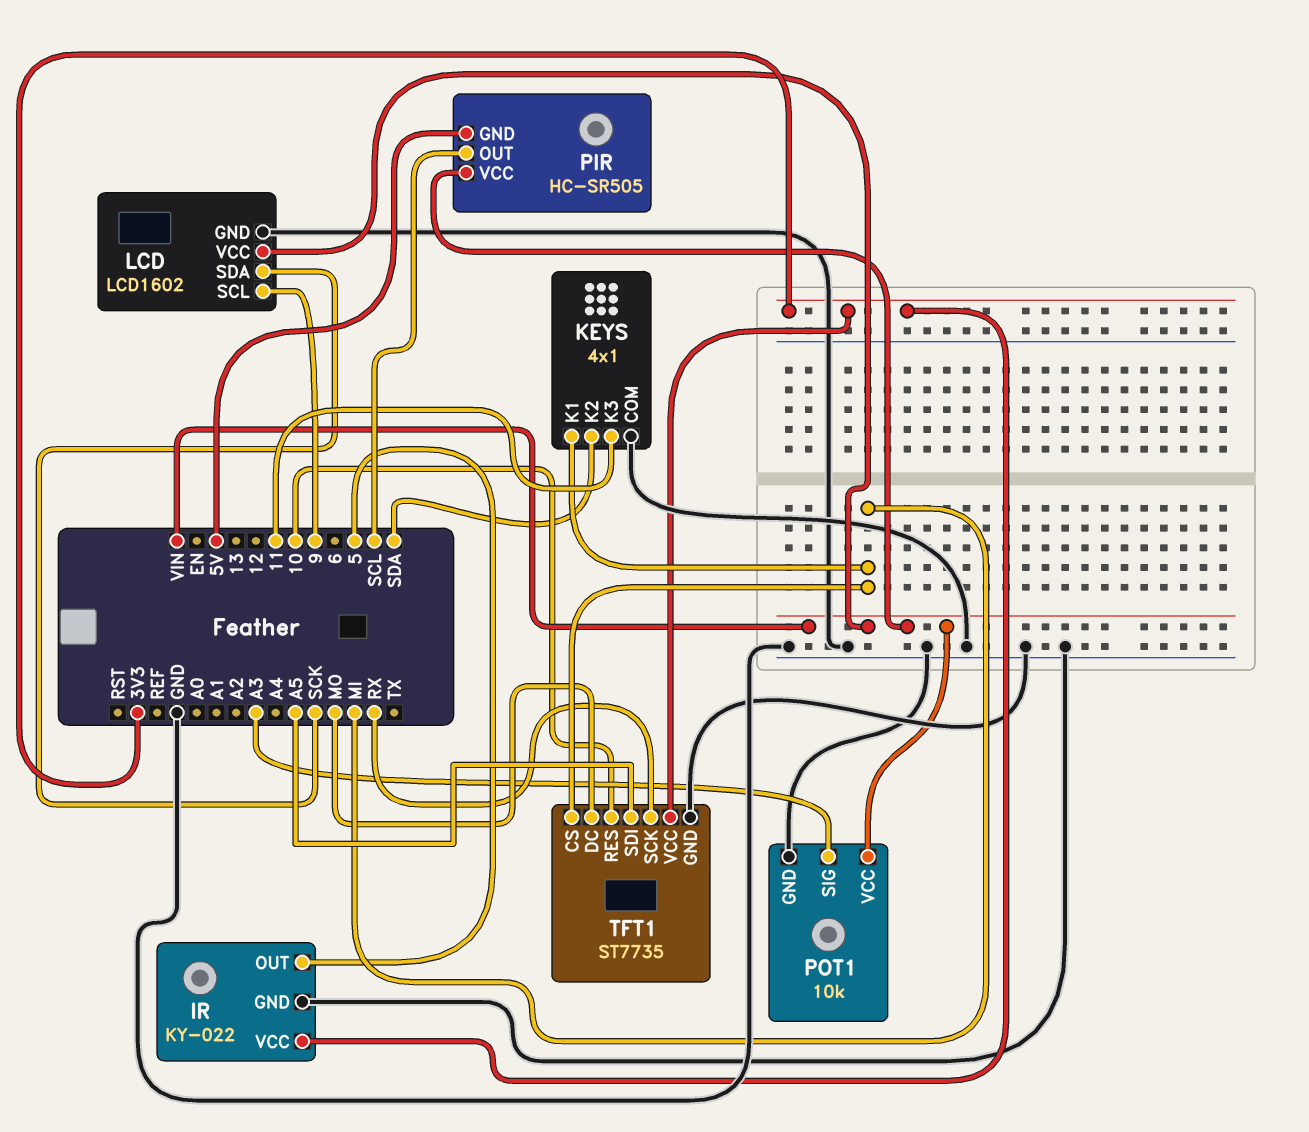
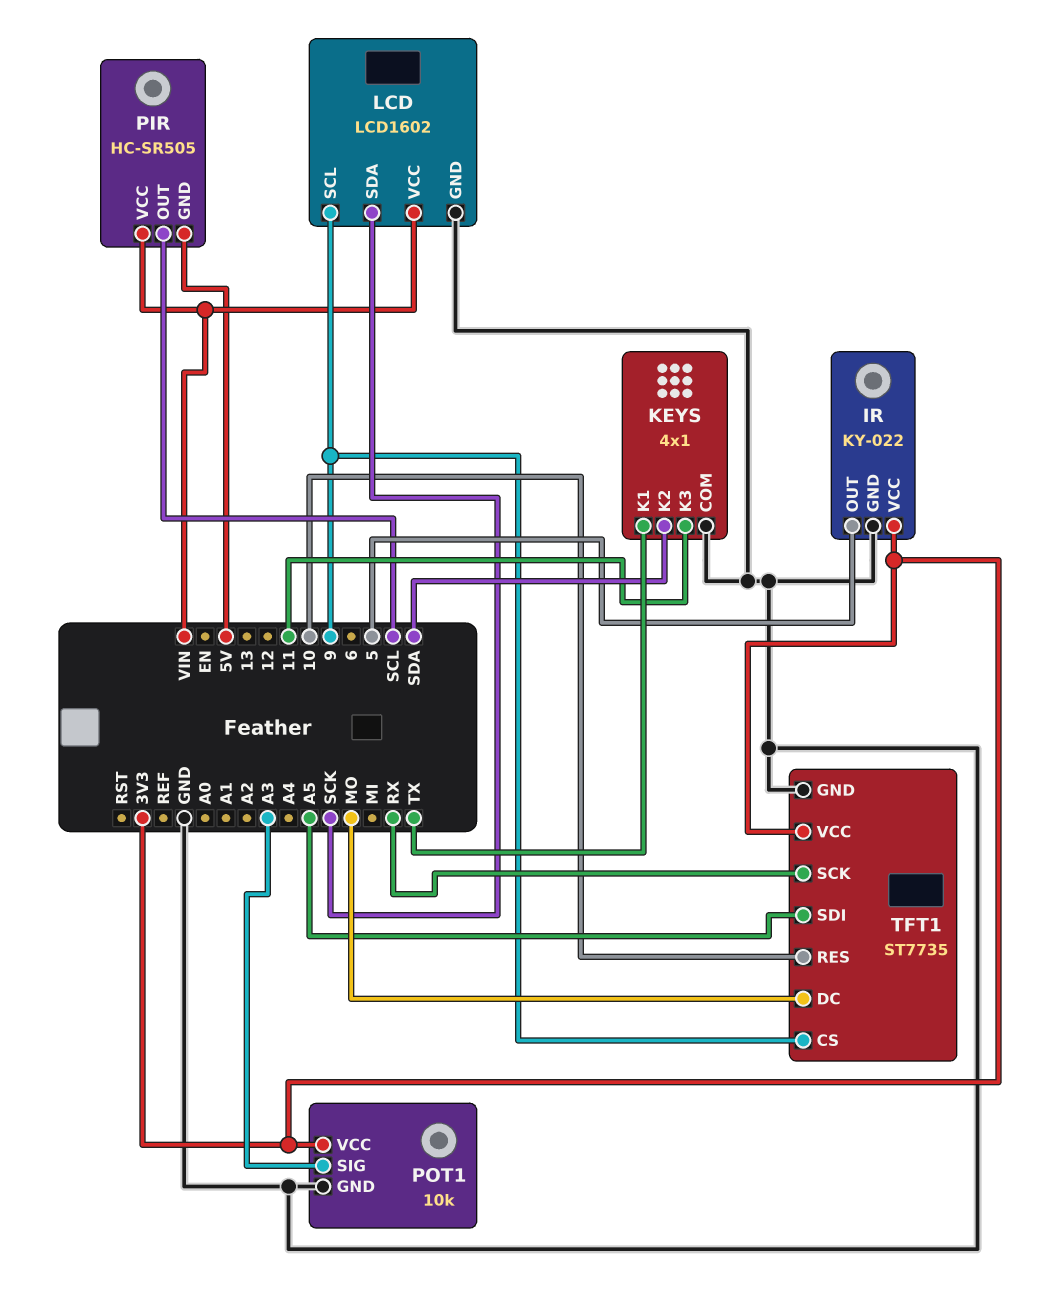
KEYS pin K1: MI -> TX
POT1 pin VCC: VIN -> 3V3
TFT1 pin CS: MI -> 9

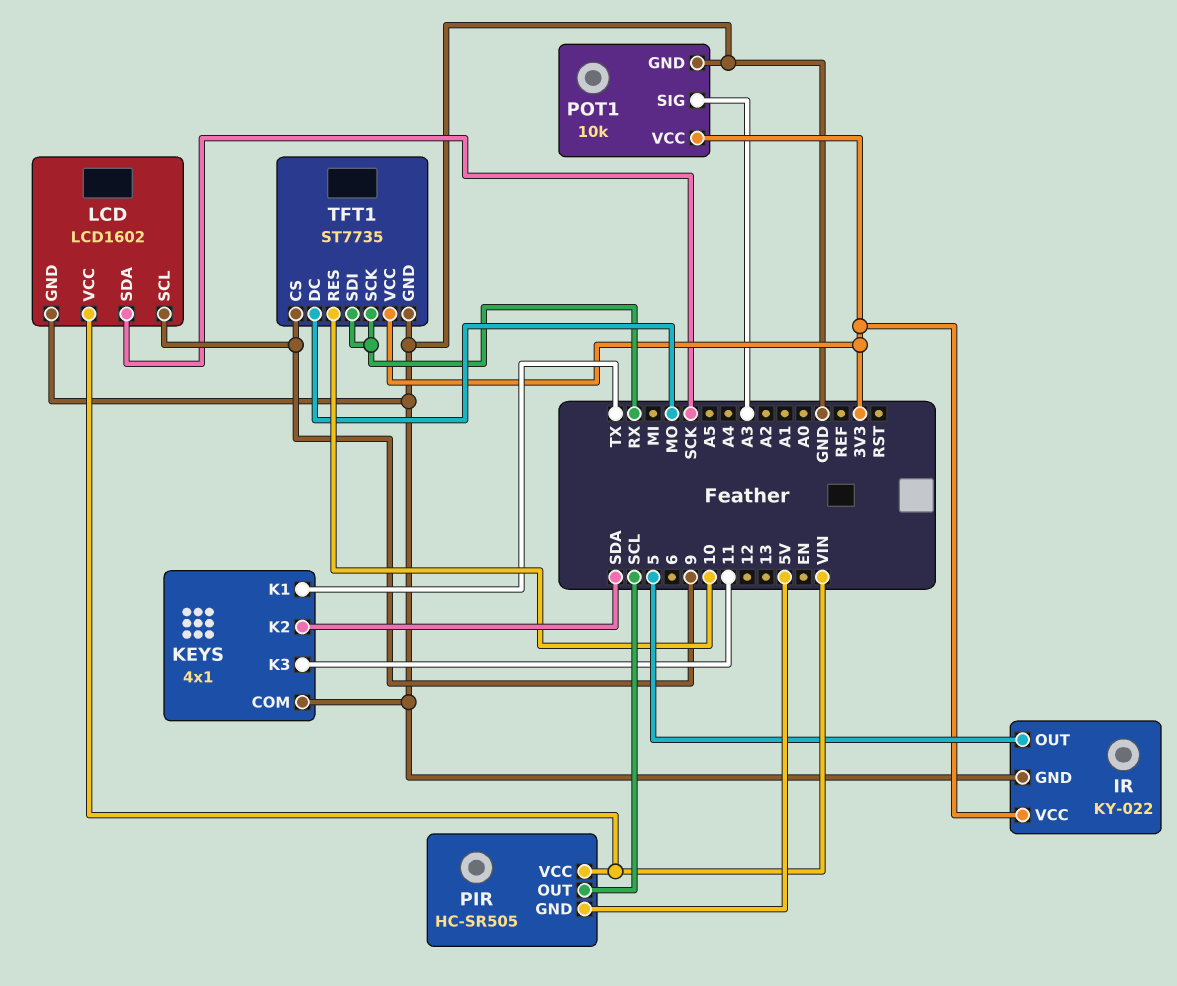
TFT1 pin SDI: A5 -> RX

